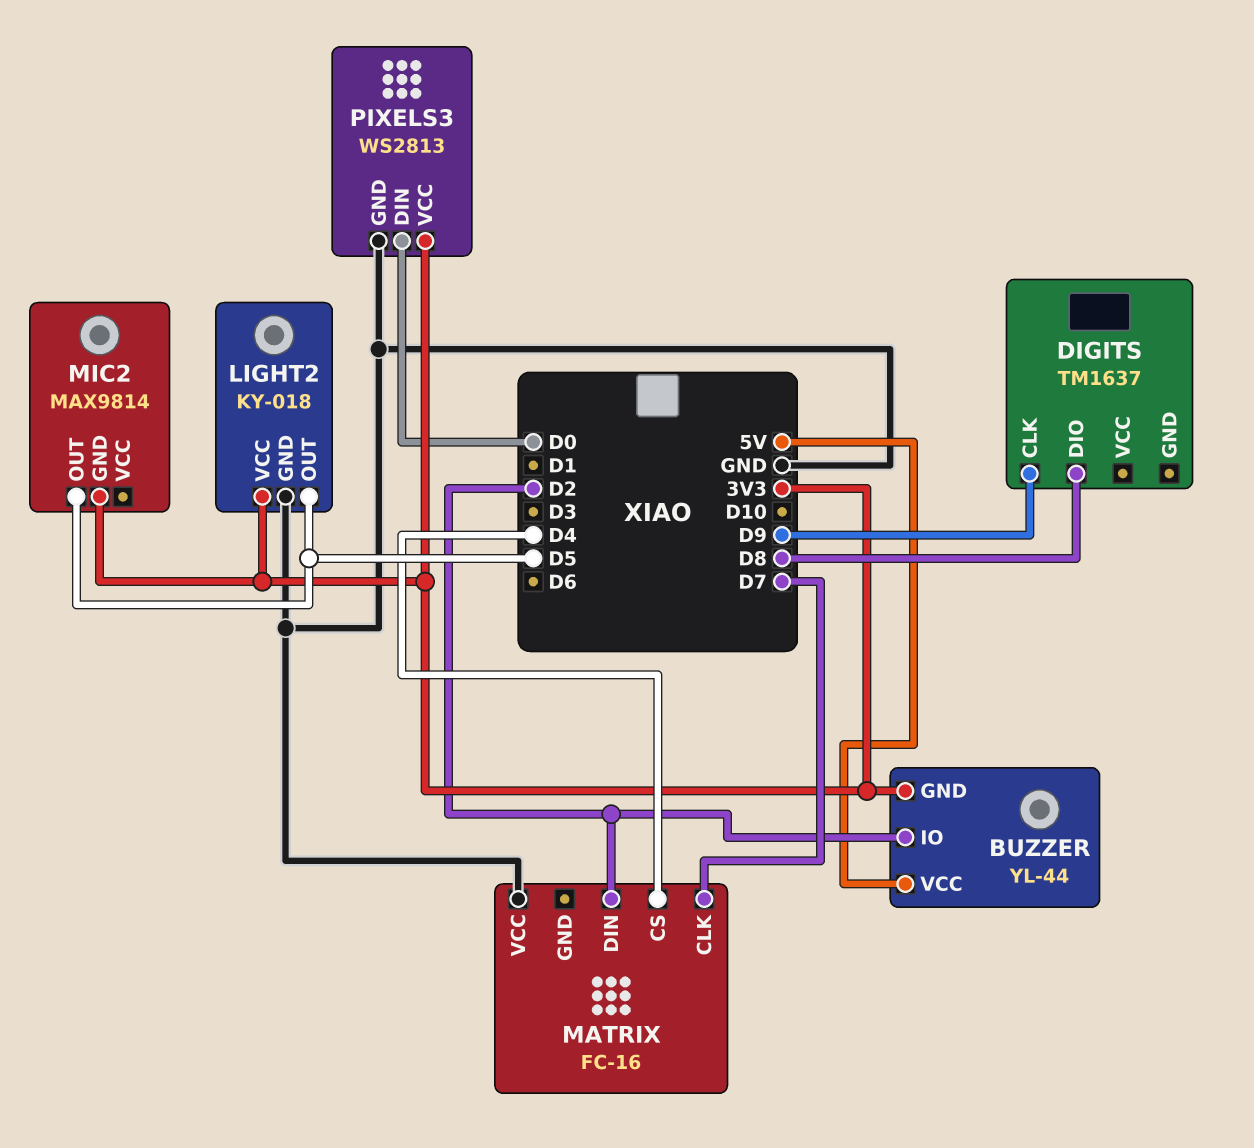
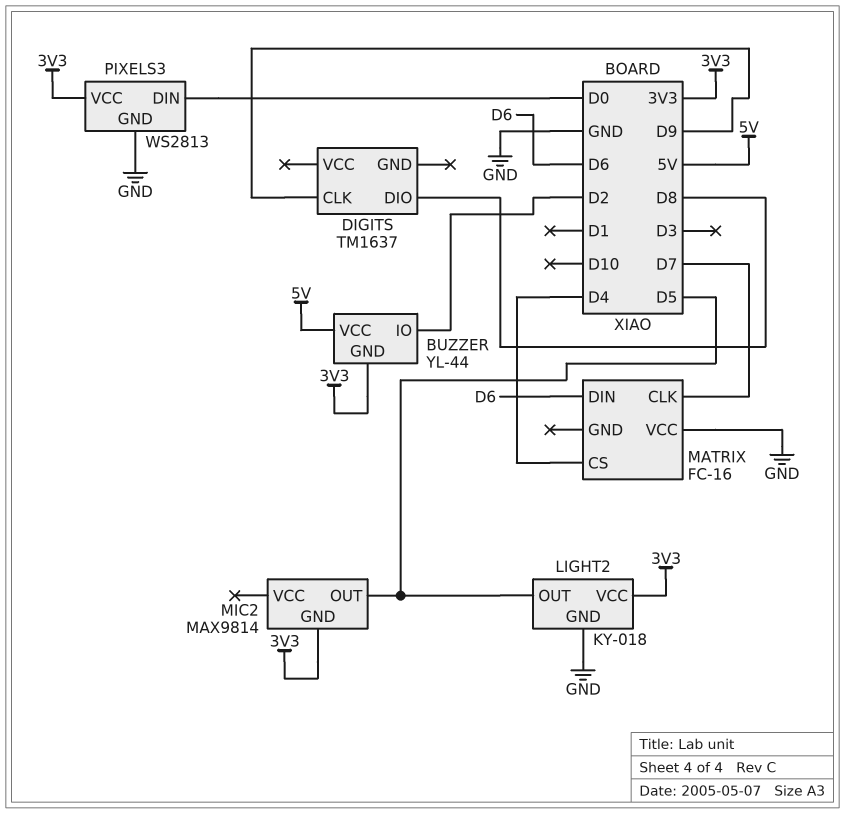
MATRIX pin DIN: D2 -> D6

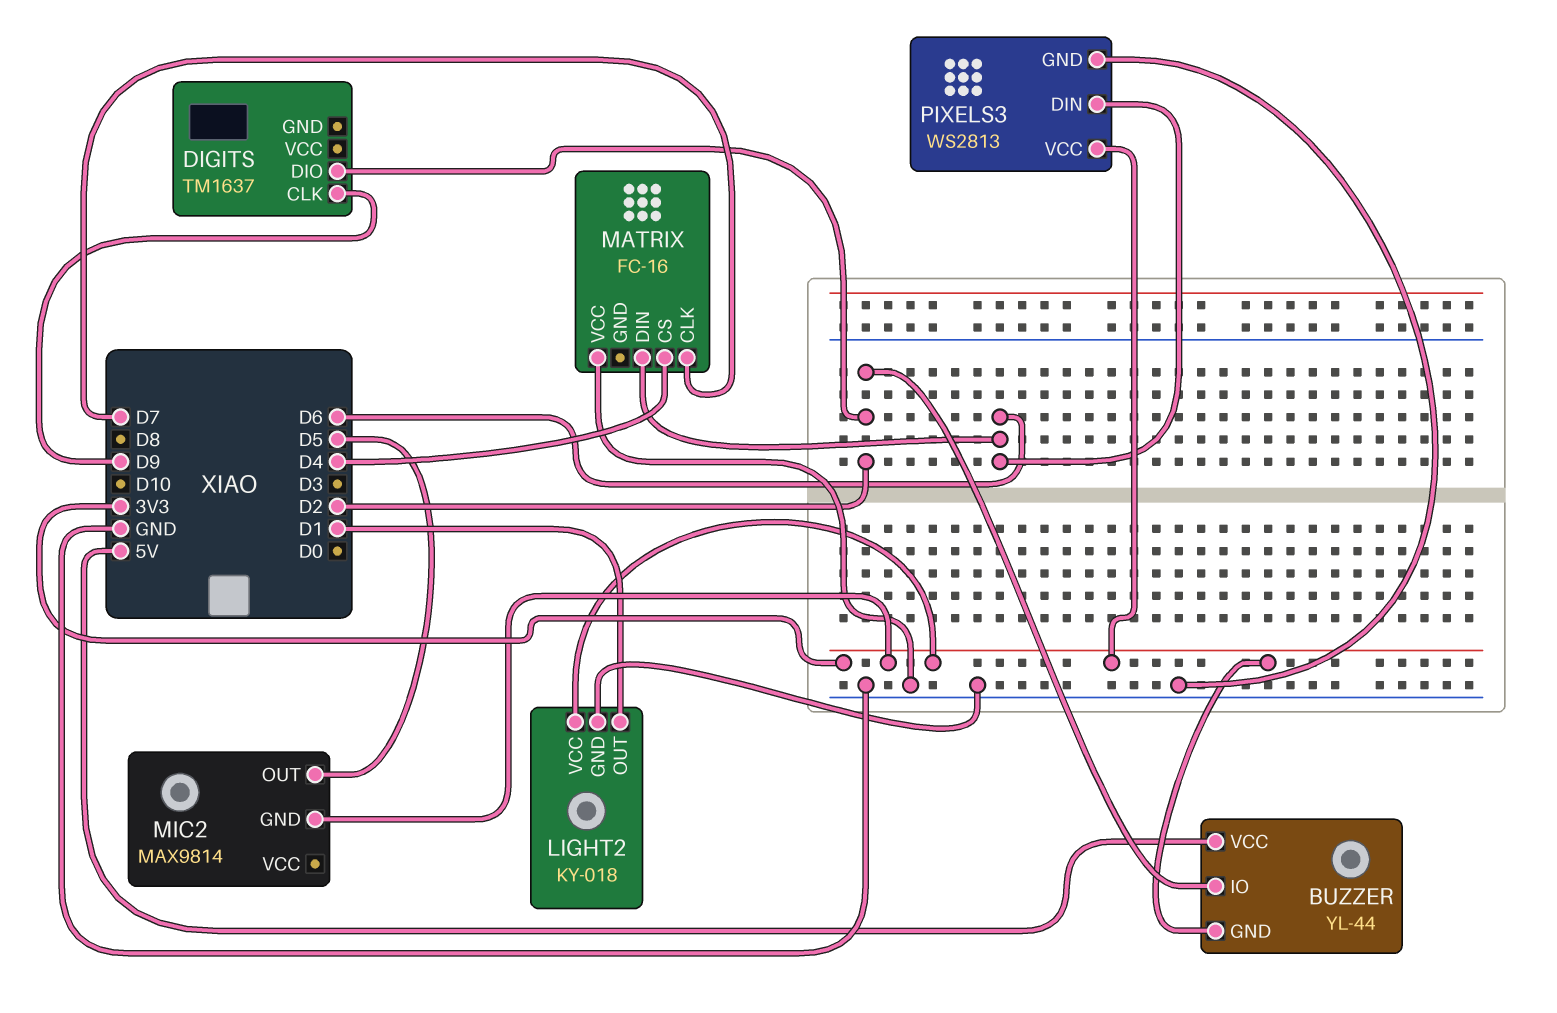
DIGITS pin DIO: D8 -> D2
LIGHT2 pin OUT: D5 -> D1
PIXELS3 pin DIN: D0 -> D6

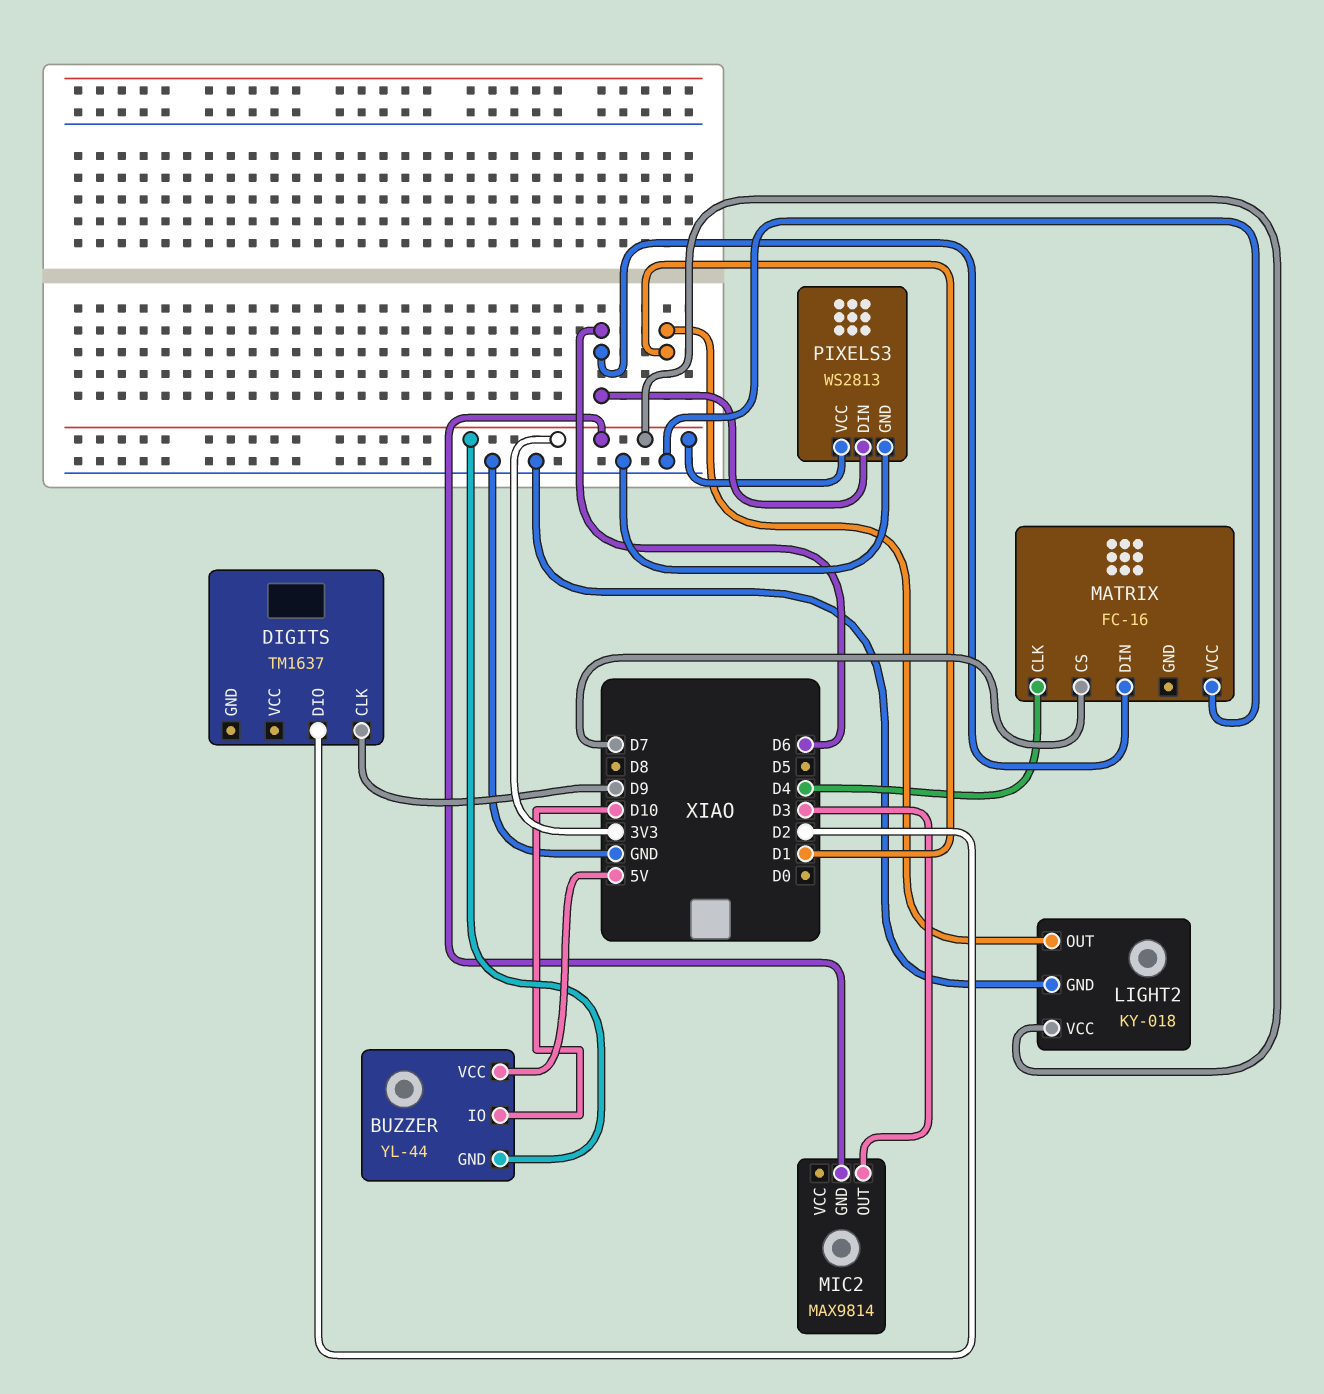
BUZZER pin IO: D2 -> D10
MATRIX pin CLK: D7 -> D4
MATRIX pin CS: D4 -> D7
MIC2 pin OUT: D5 -> D3

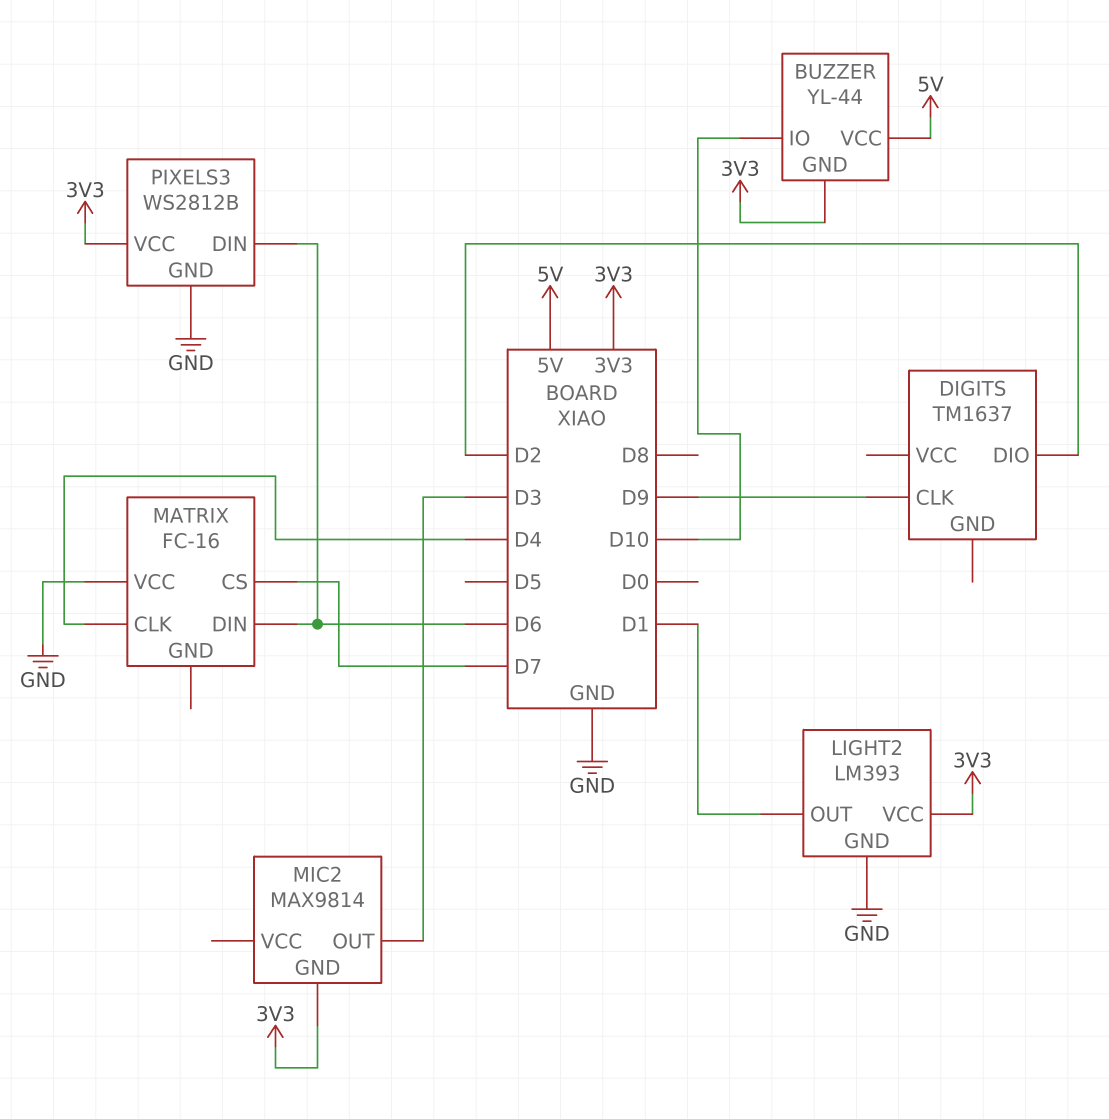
LIGHT2: KY-018 -> LM393
PIXELS3: WS2813 -> WS2812B

